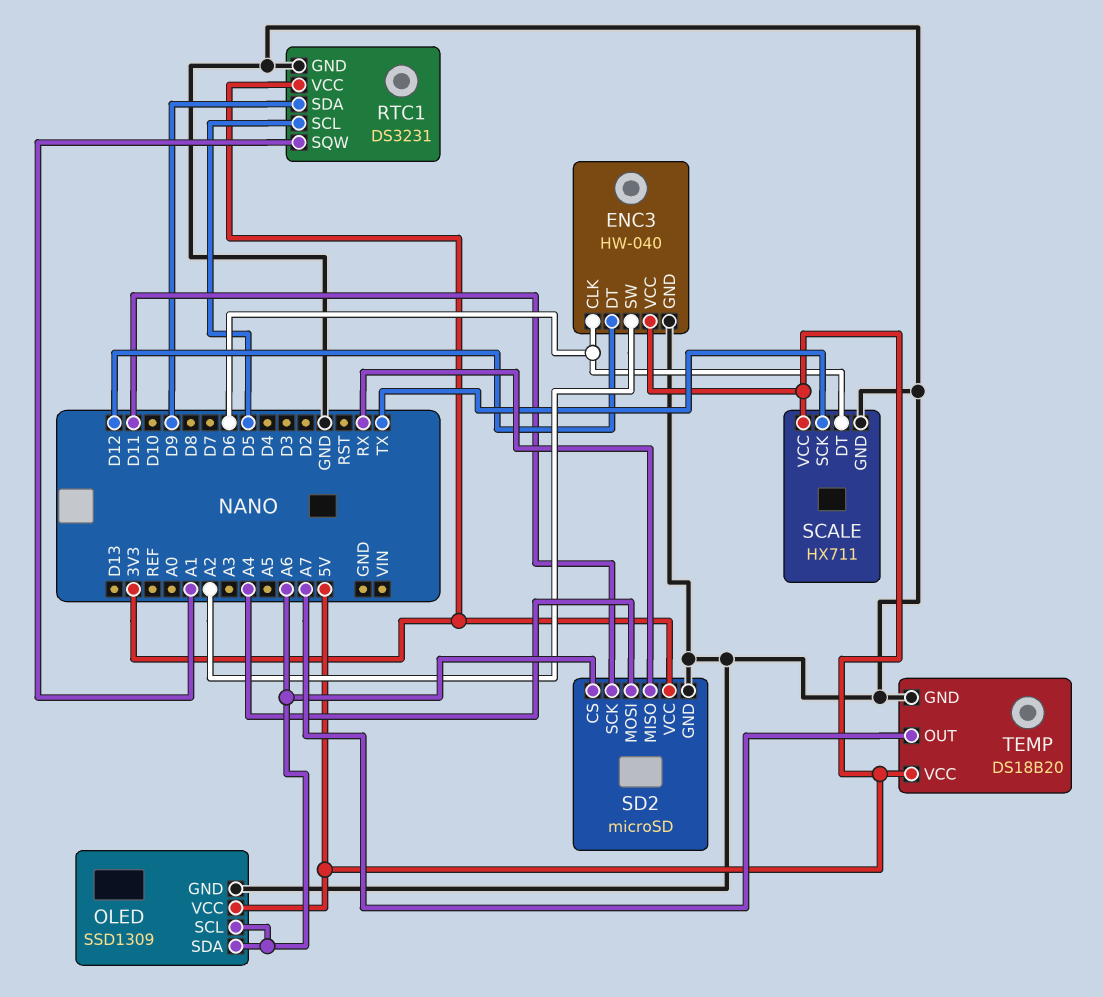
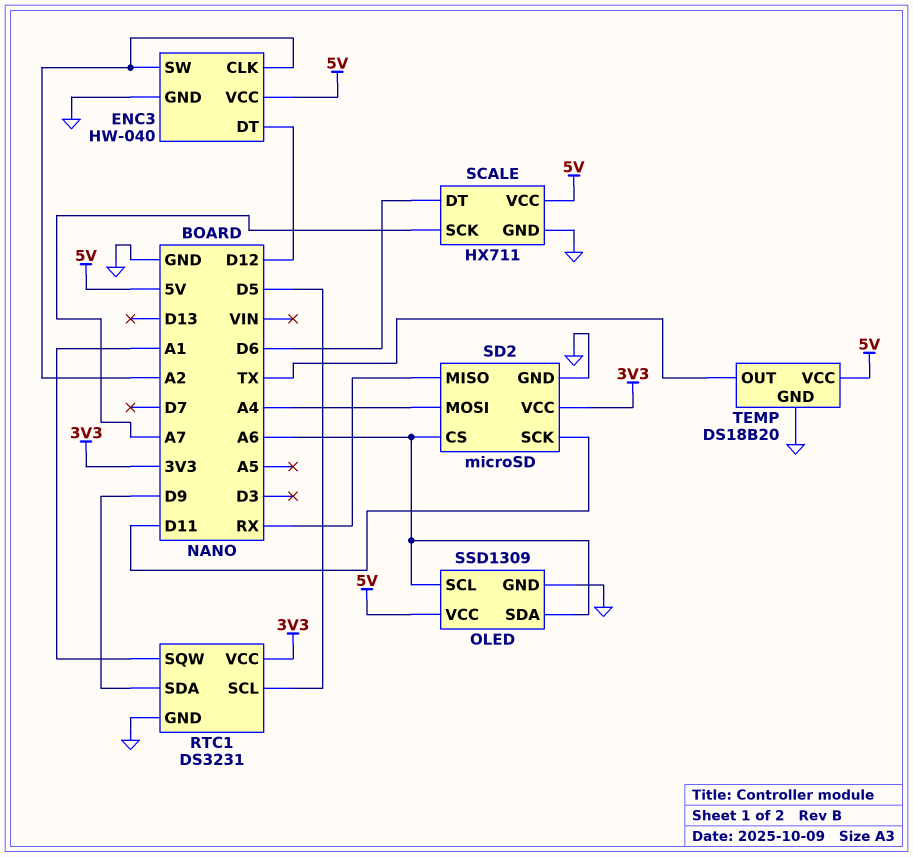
ENC3 pin CLK: D6 -> A2
SCALE pin SCK: TX -> A7
TEMP pin OUT: A7 -> TX

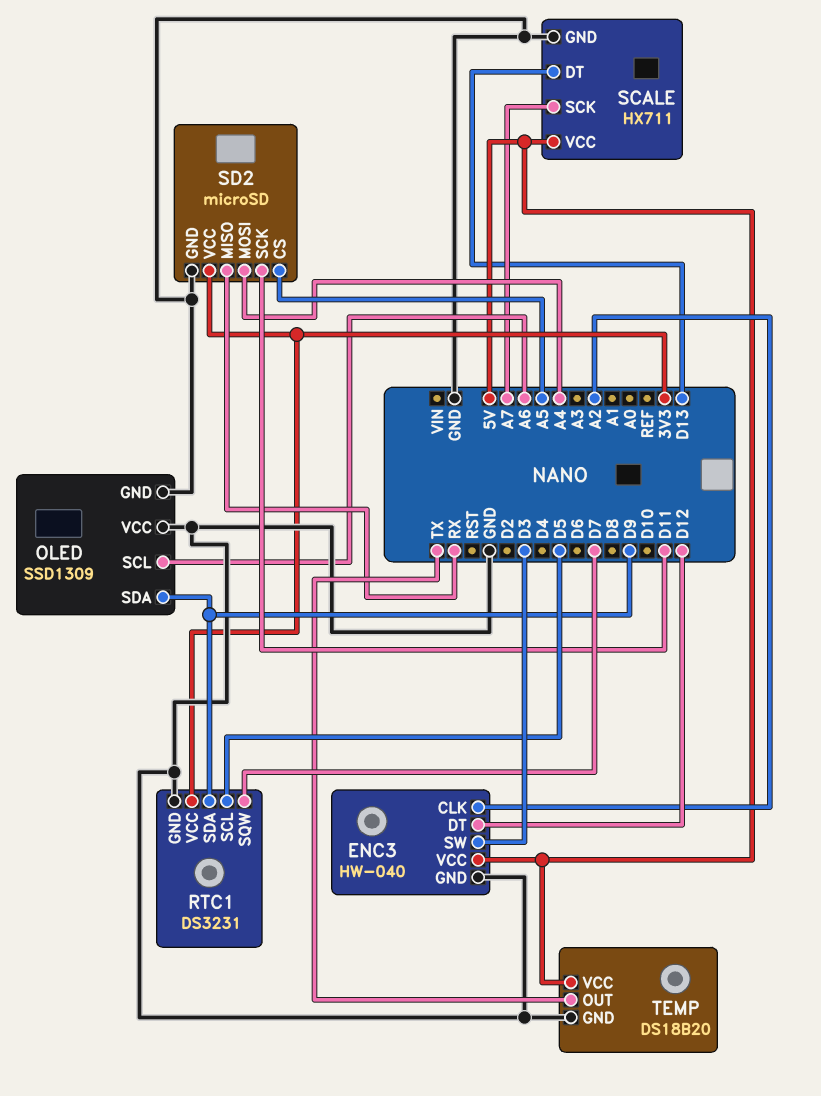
ENC3 pin SW: A2 -> D3
OLED pin SDA: A6 -> D9
OLED pin VCC: 5V -> GND
RTC1 pin SQW: A1 -> D7
SCALE pin DT: D6 -> D13
SD2 pin CS: A6 -> A5

